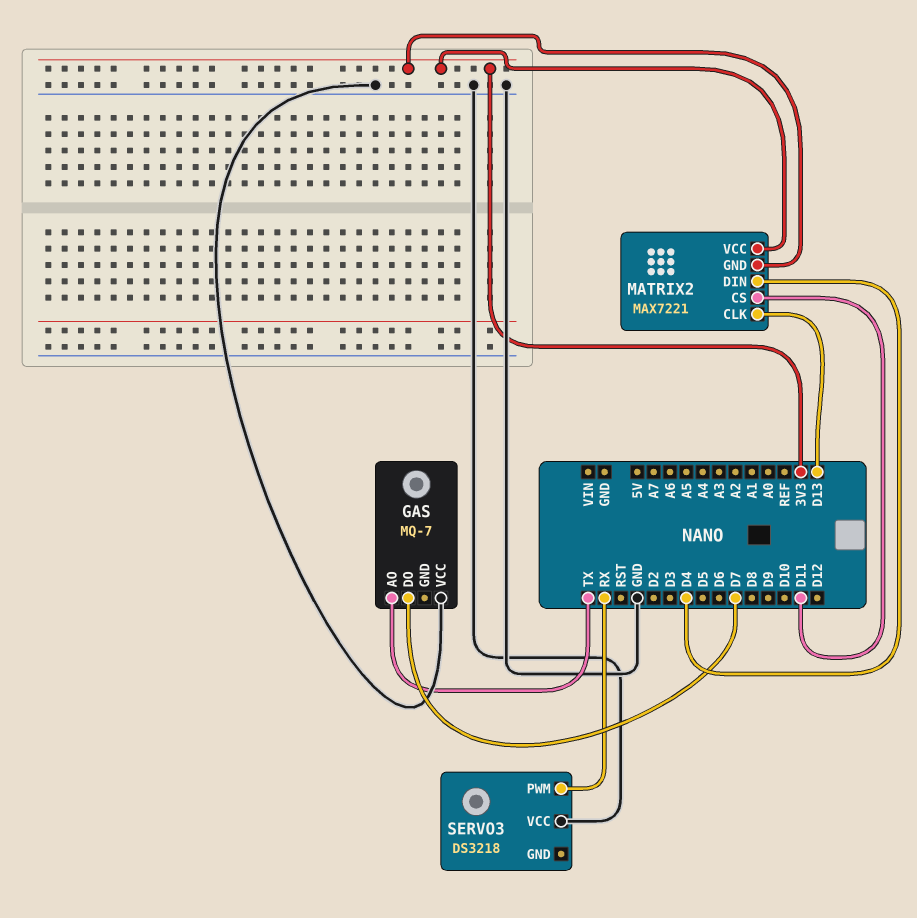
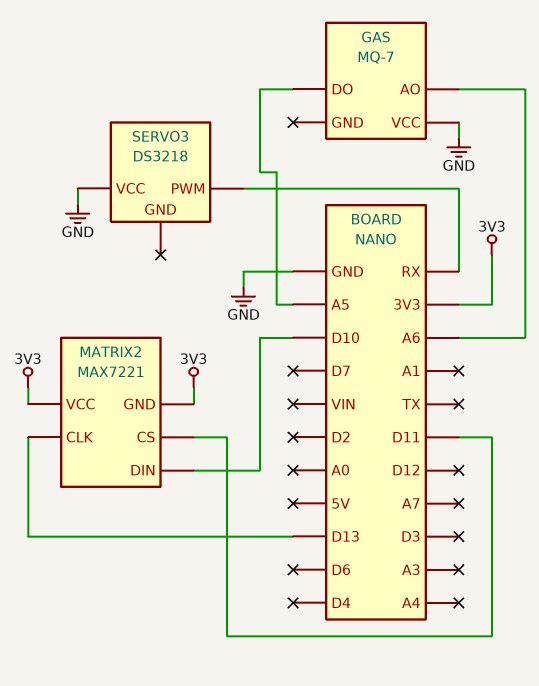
GAS pin AO: TX -> A6
GAS pin DO: D7 -> A5
MATRIX2 pin DIN: D4 -> D10

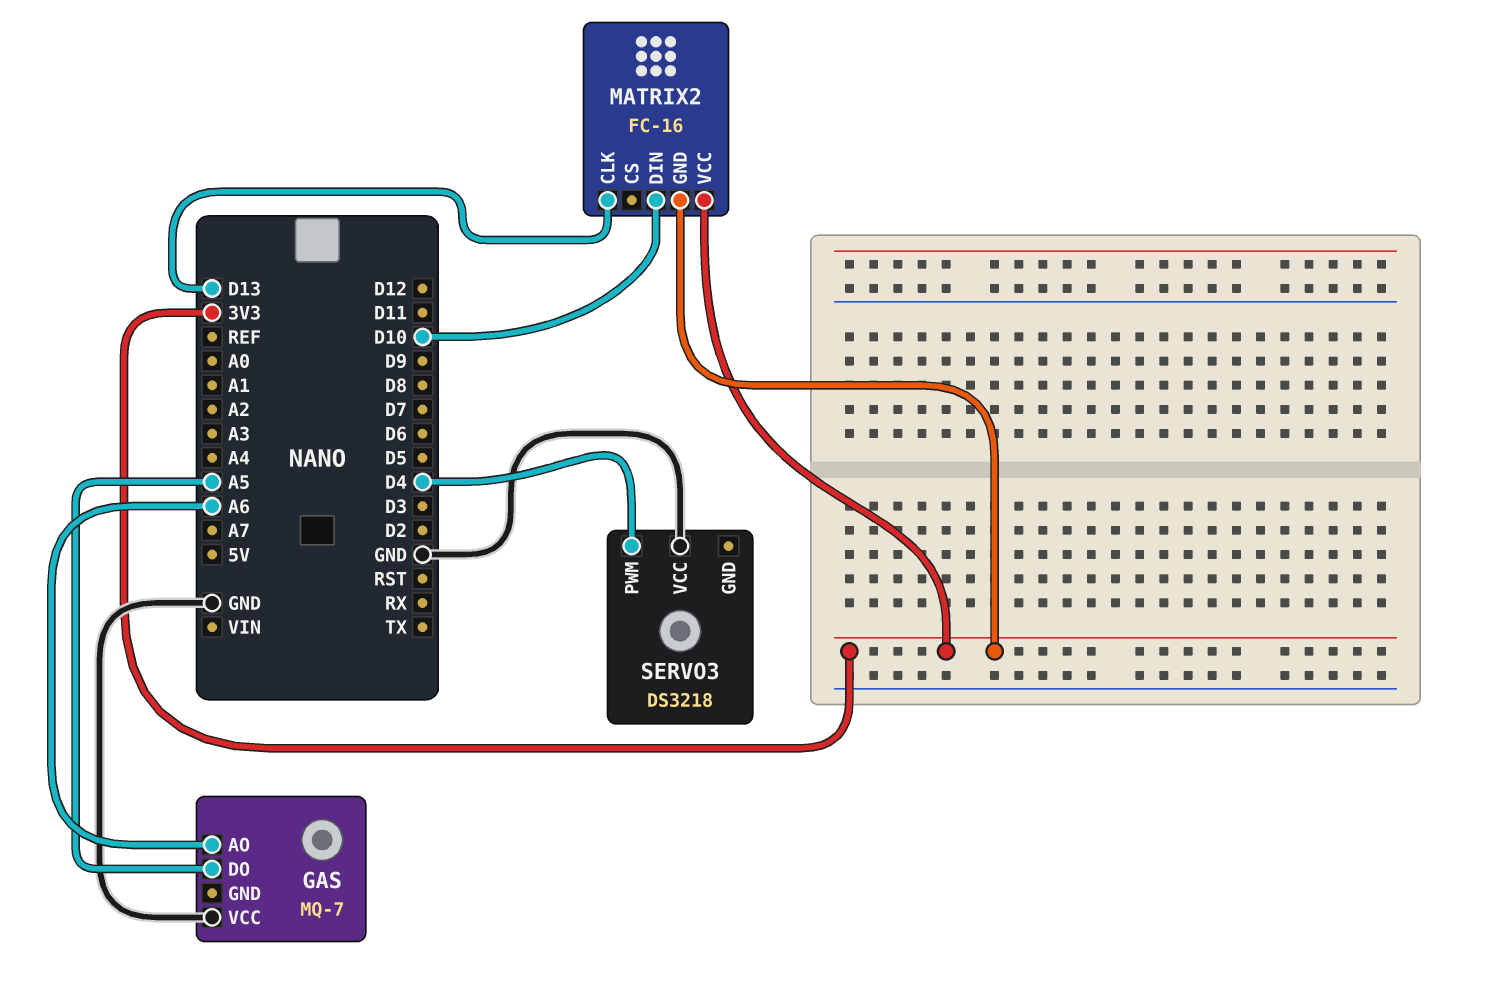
MATRIX2: MAX7221 -> FC-16
MATRIX2 pin CS: D11 -> none
SERVO3 pin PWM: RX -> D4

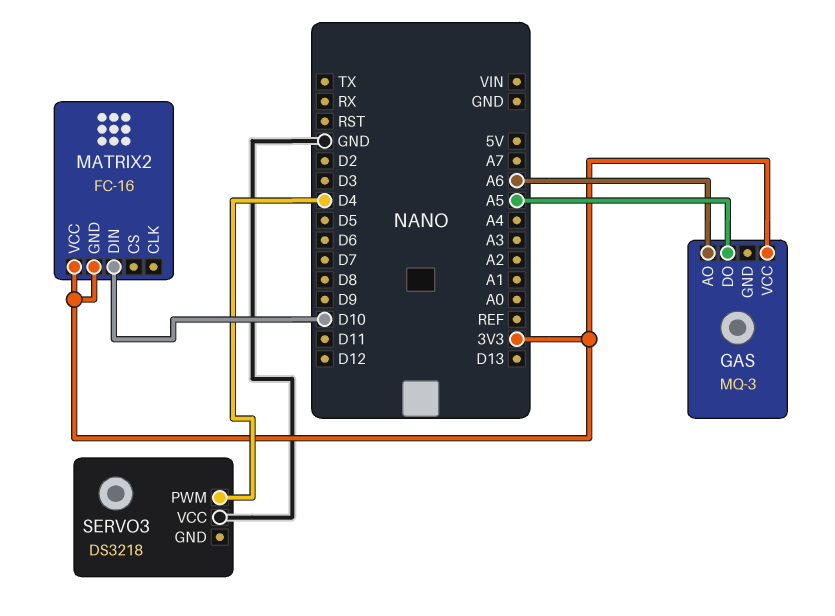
GAS: MQ-7 -> MQ-3
GAS pin VCC: GND -> 3V3
MATRIX2 pin CLK: D13 -> none

